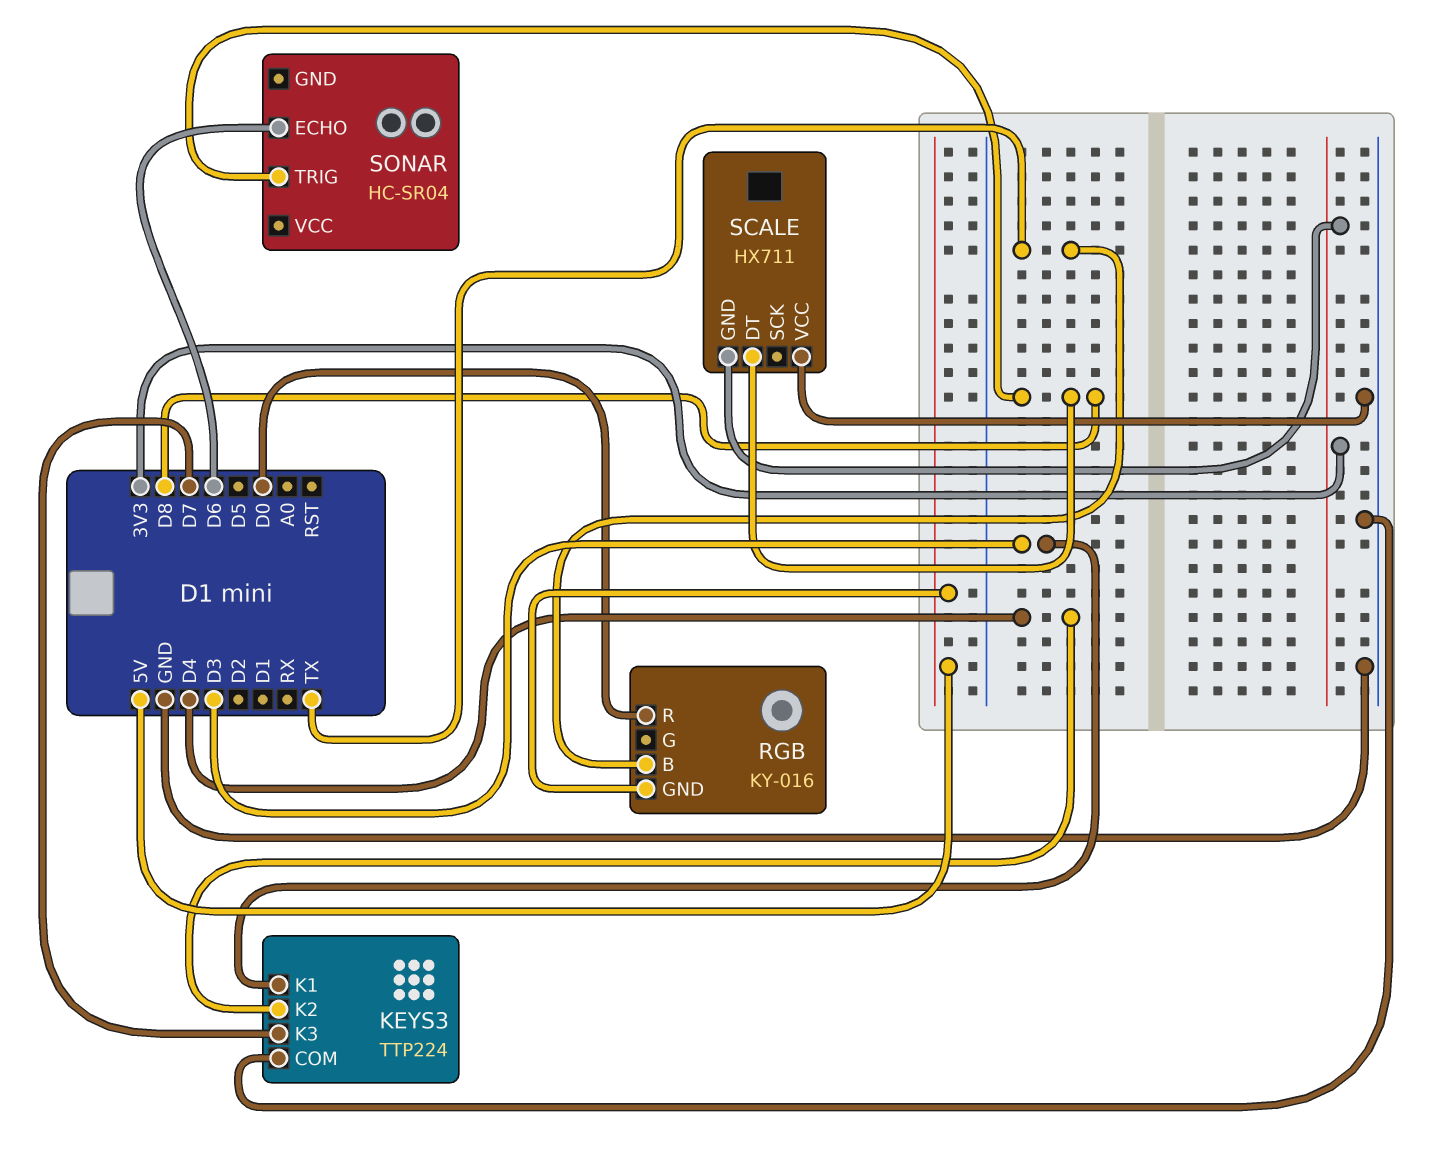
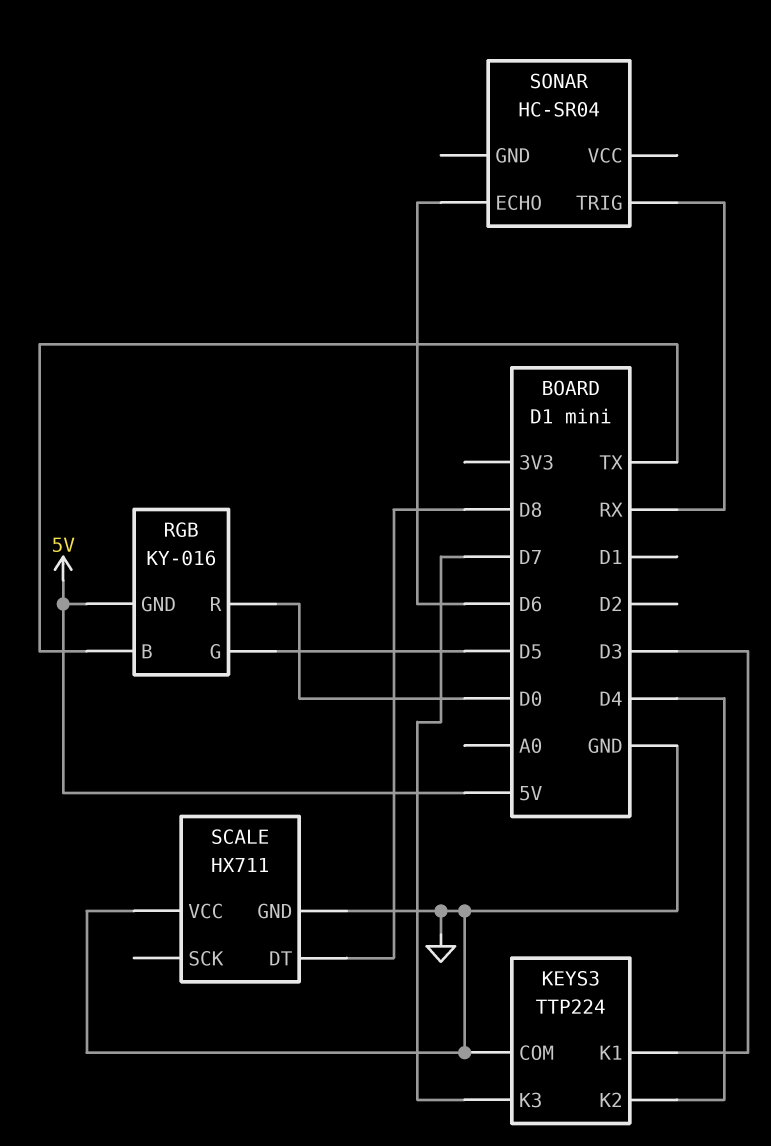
RGB pin G: none -> D5
SCALE pin GND: 3V3 -> GND
SONAR pin TRIG: D8 -> RX

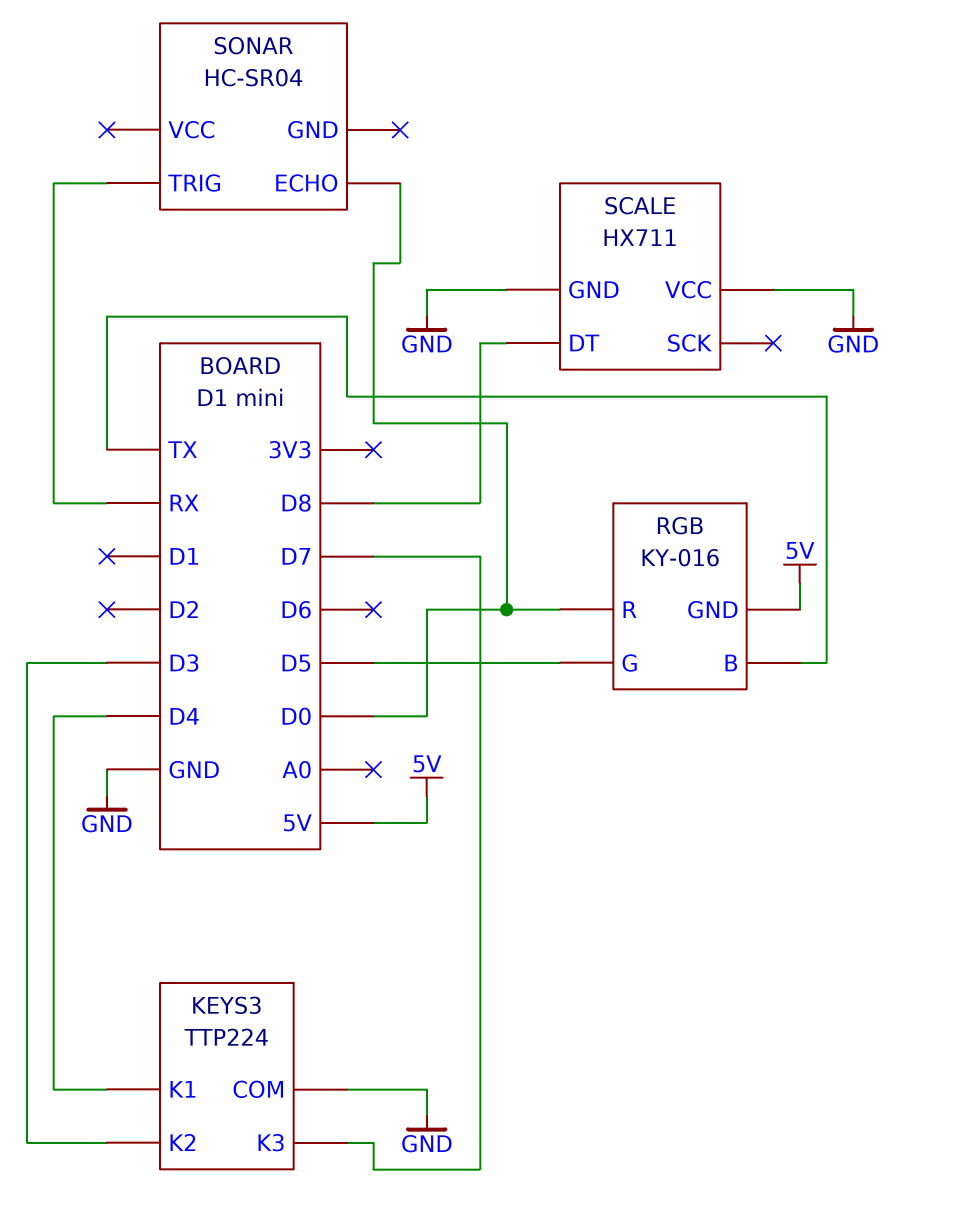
KEYS3 pin K1: D3 -> D4
KEYS3 pin K2: D4 -> D3
SONAR pin ECHO: D6 -> D0

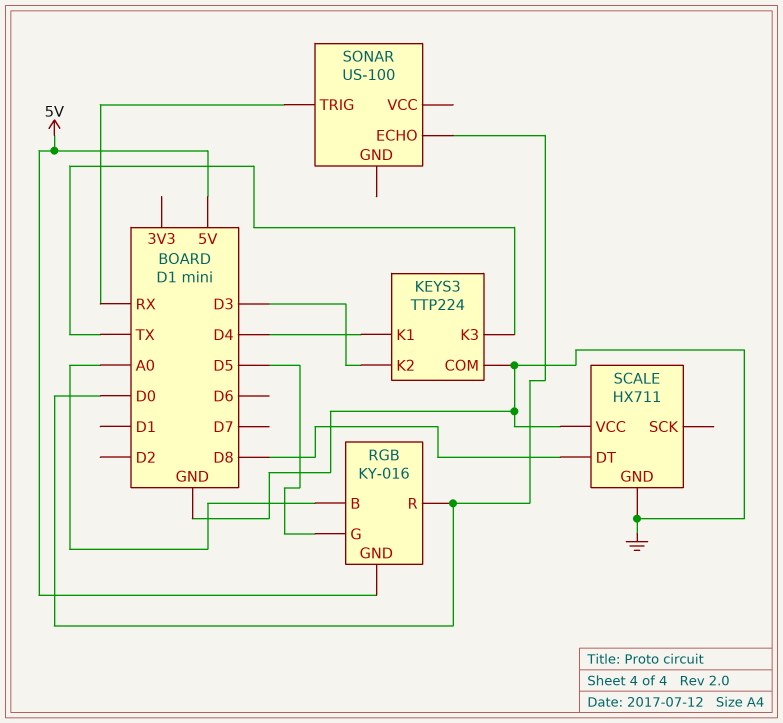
KEYS3 pin K3: D7 -> TX
RGB pin B: TX -> A0
SONAR: HC-SR04 -> US-100

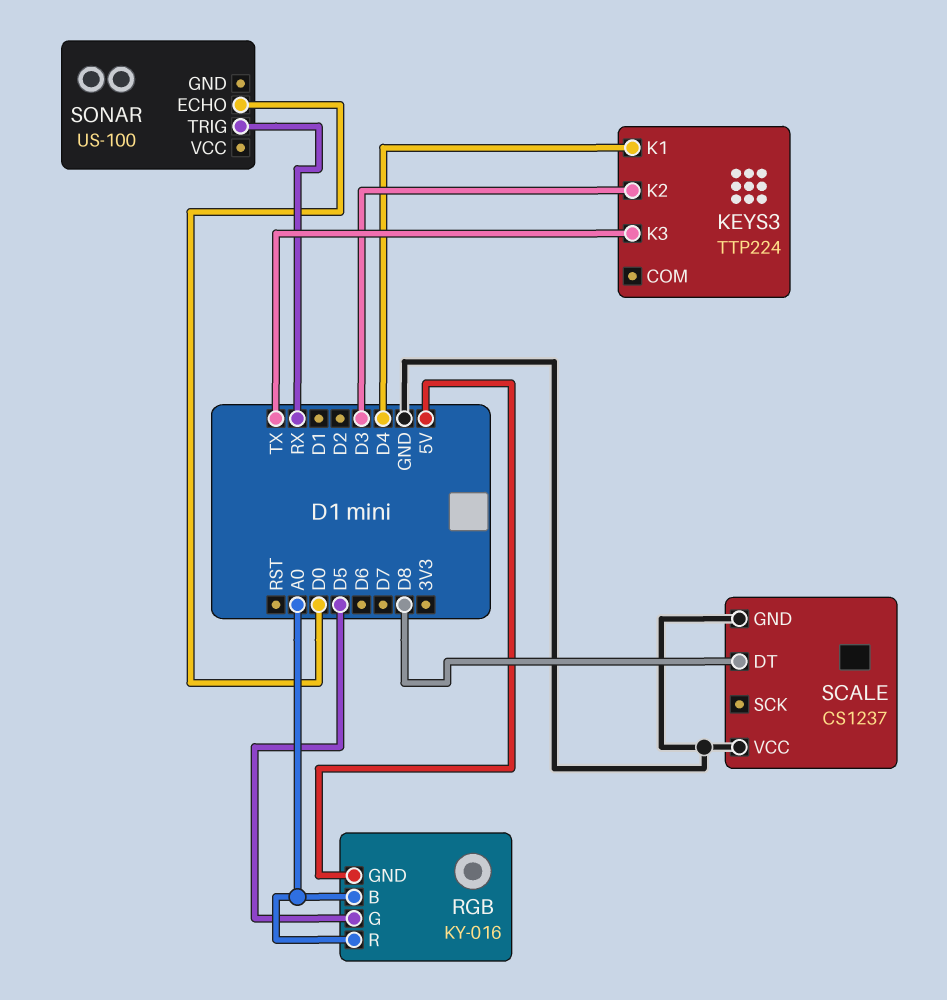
KEYS3 pin COM: GND -> none
RGB pin R: D0 -> A0
SCALE: HX711 -> CS1237

